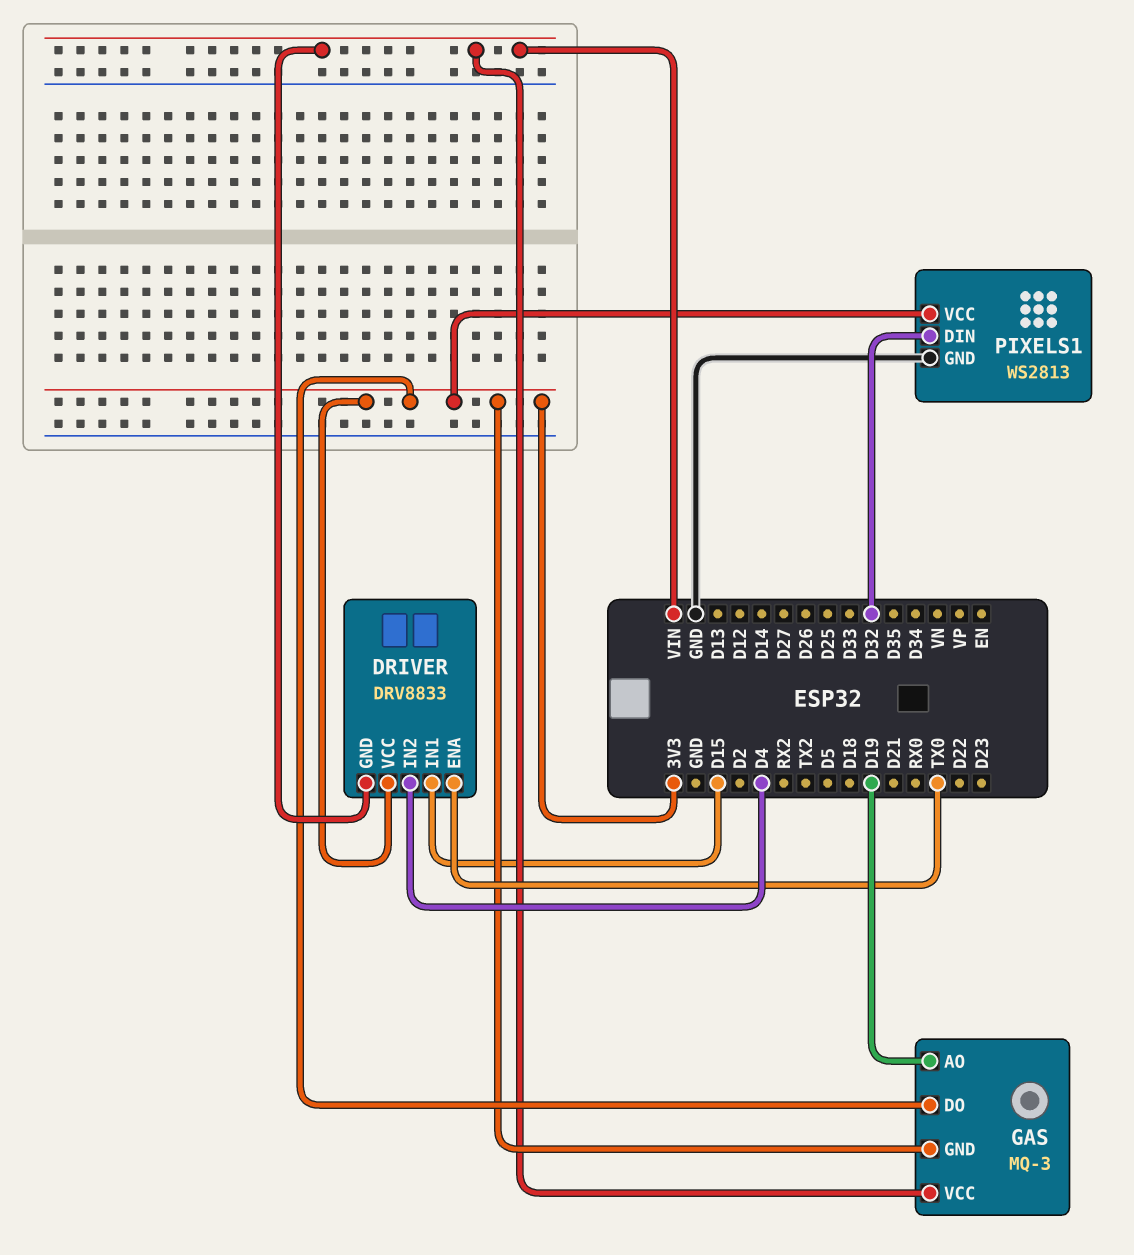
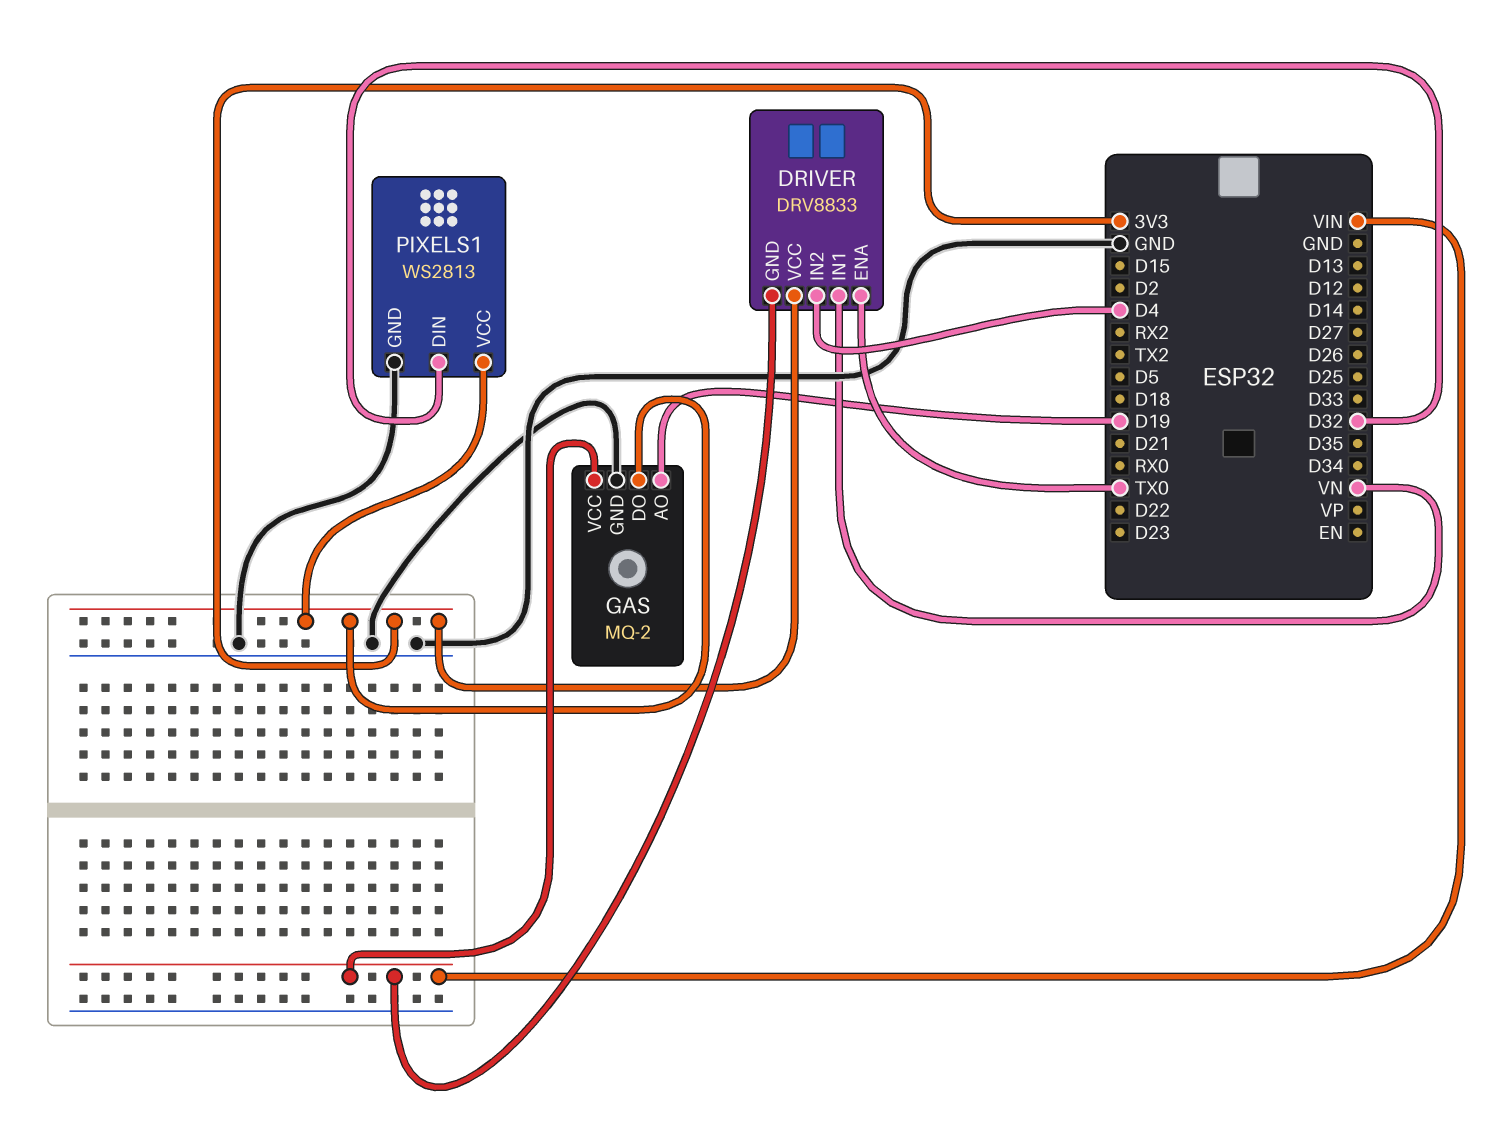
DRIVER pin IN1: D15 -> VN
GAS: MQ-3 -> MQ-2
GAS pin GND: 3V3 -> GND

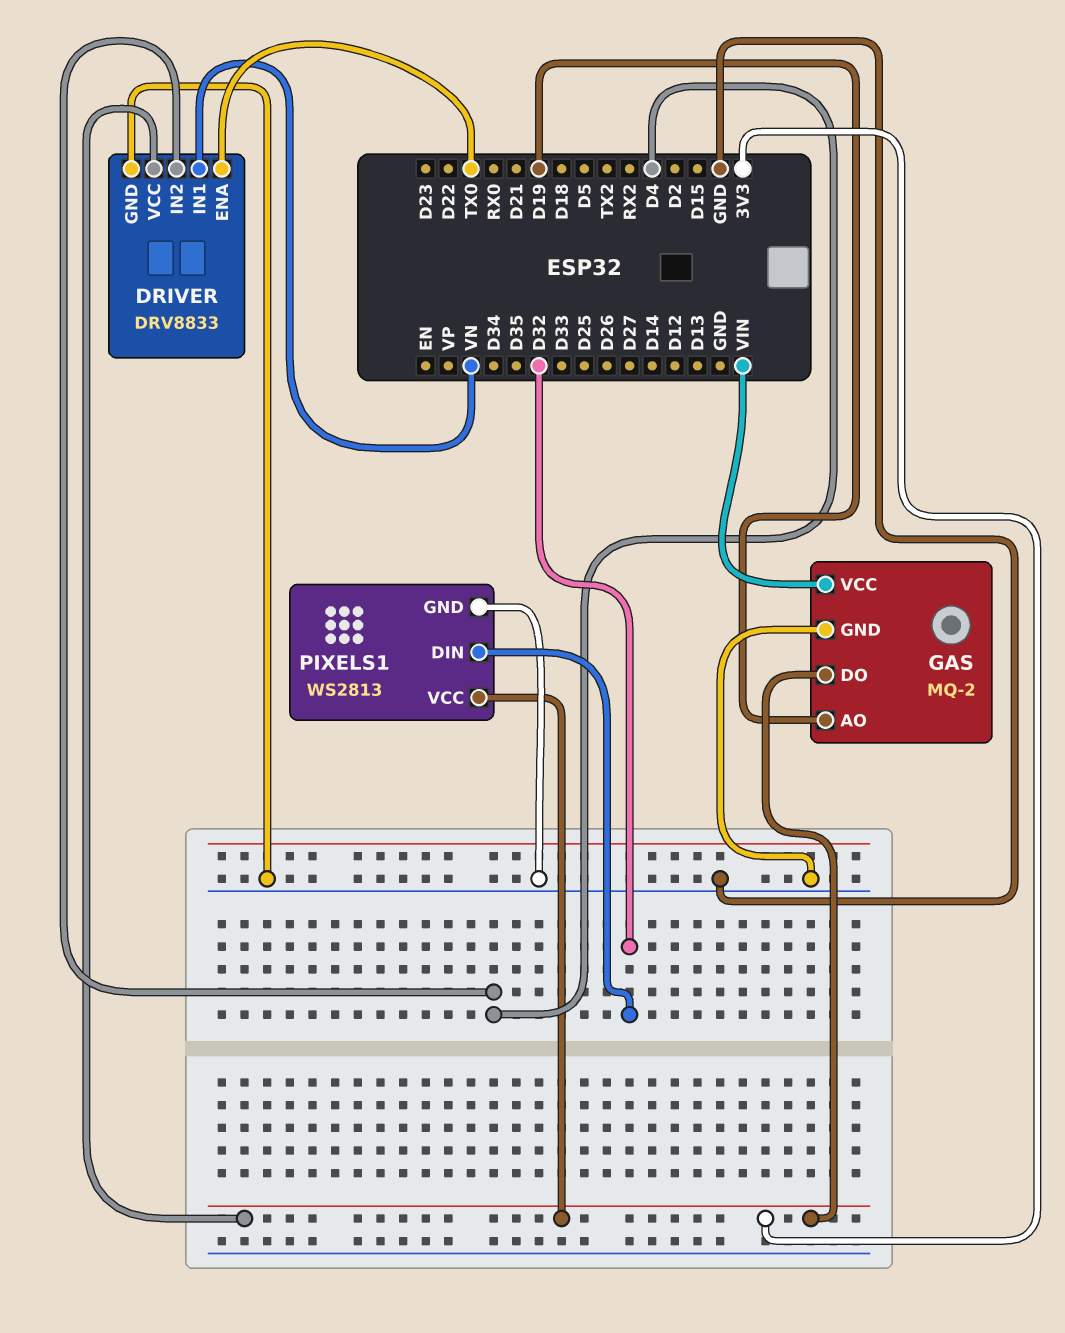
DRIVER pin GND: VIN -> GND

